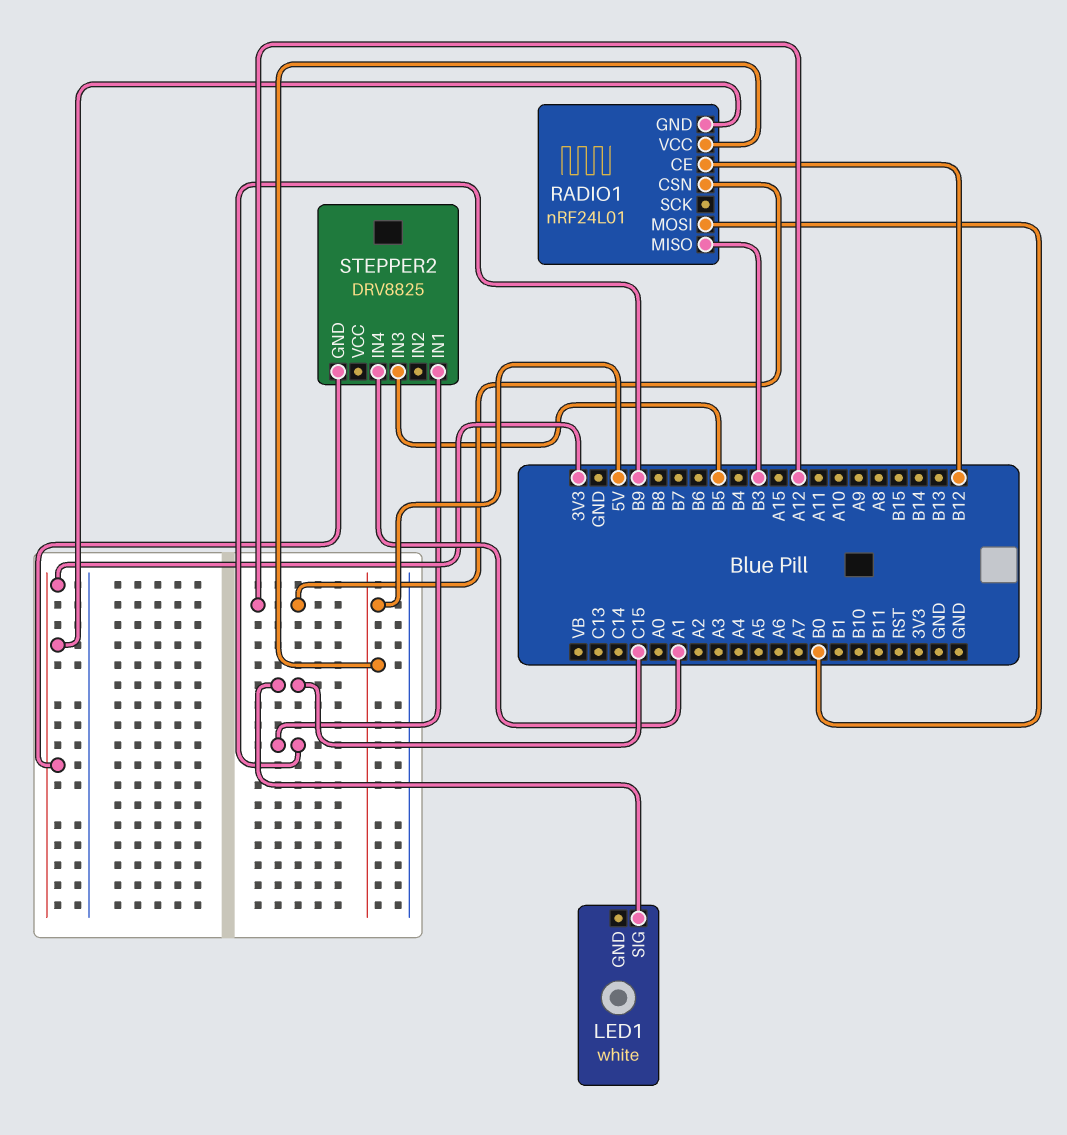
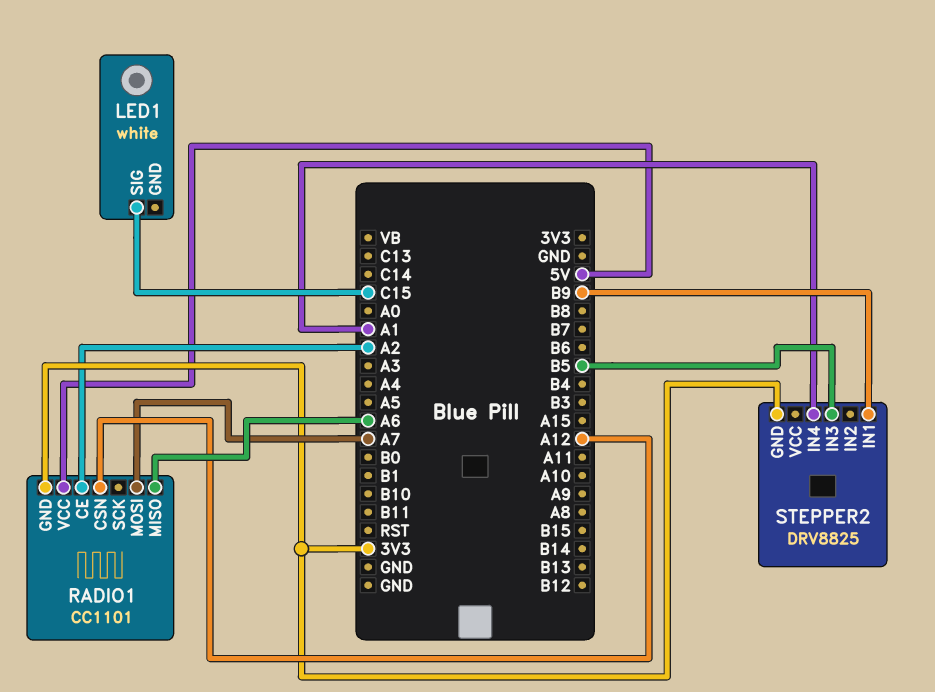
RADIO1: nRF24L01 -> CC1101
RADIO1 pin CE: B12 -> A2
RADIO1 pin MISO: B3 -> A6
RADIO1 pin MOSI: B0 -> A7

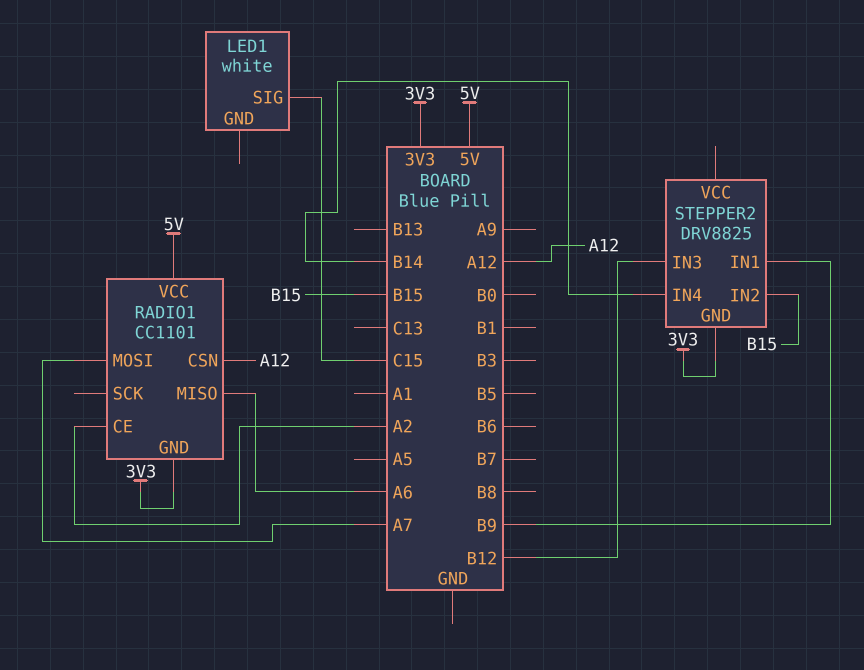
STEPPER2 pin IN2: none -> B15
STEPPER2 pin IN3: B5 -> B12
STEPPER2 pin IN4: A1 -> B14

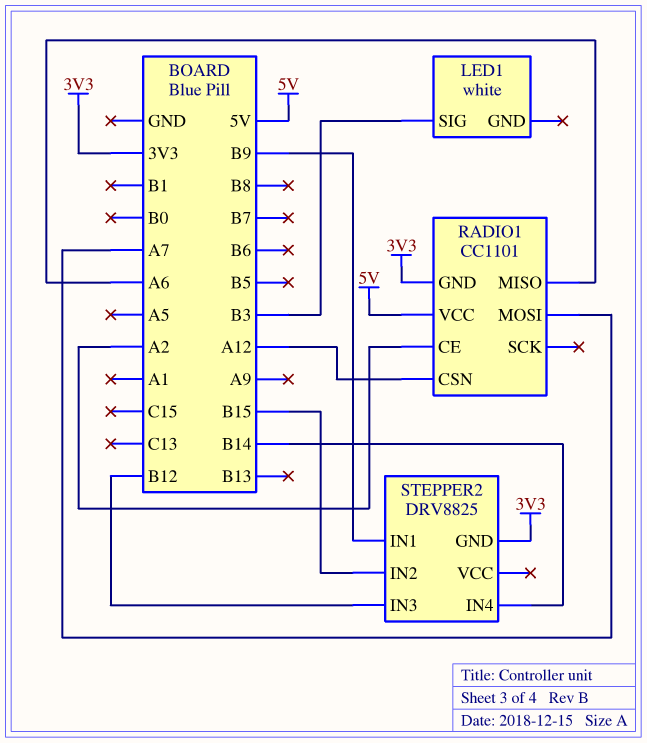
LED1 pin SIG: C15 -> B3

